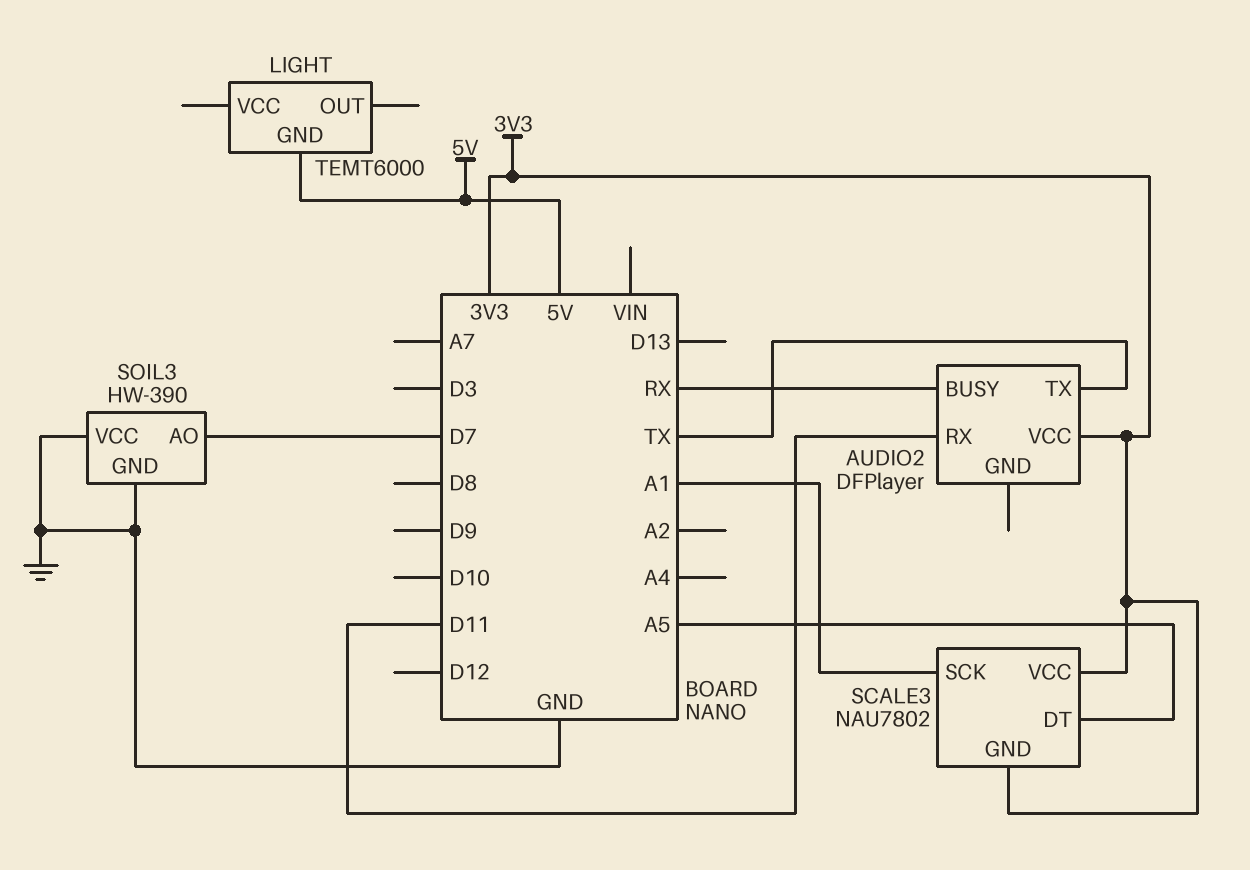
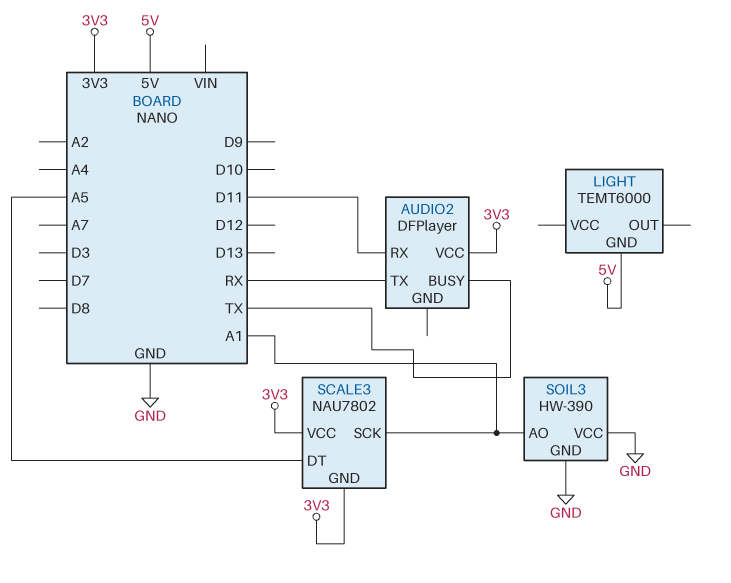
AUDIO2 pin BUSY: RX -> TX
AUDIO2 pin TX: TX -> RX
SOIL3 pin AO: D7 -> A1

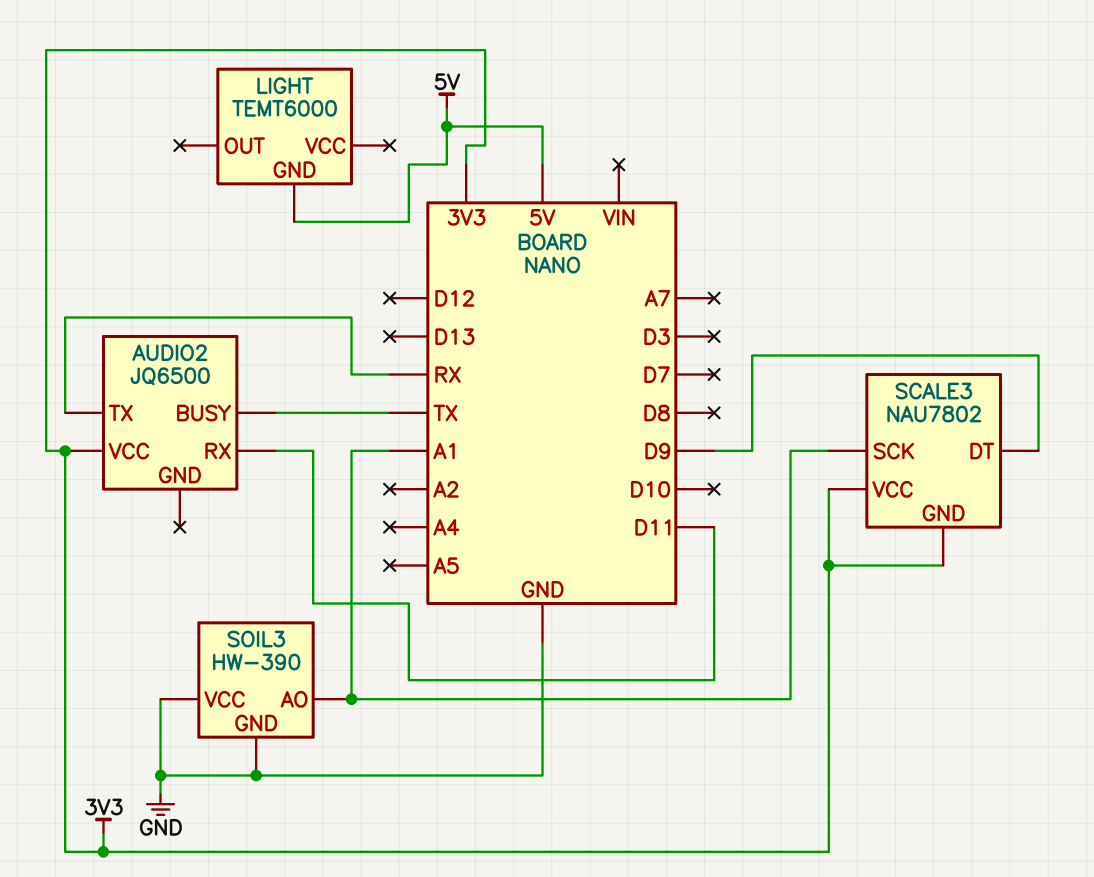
AUDIO2: DFPlayer -> JQ6500
SCALE3 pin DT: A5 -> D9

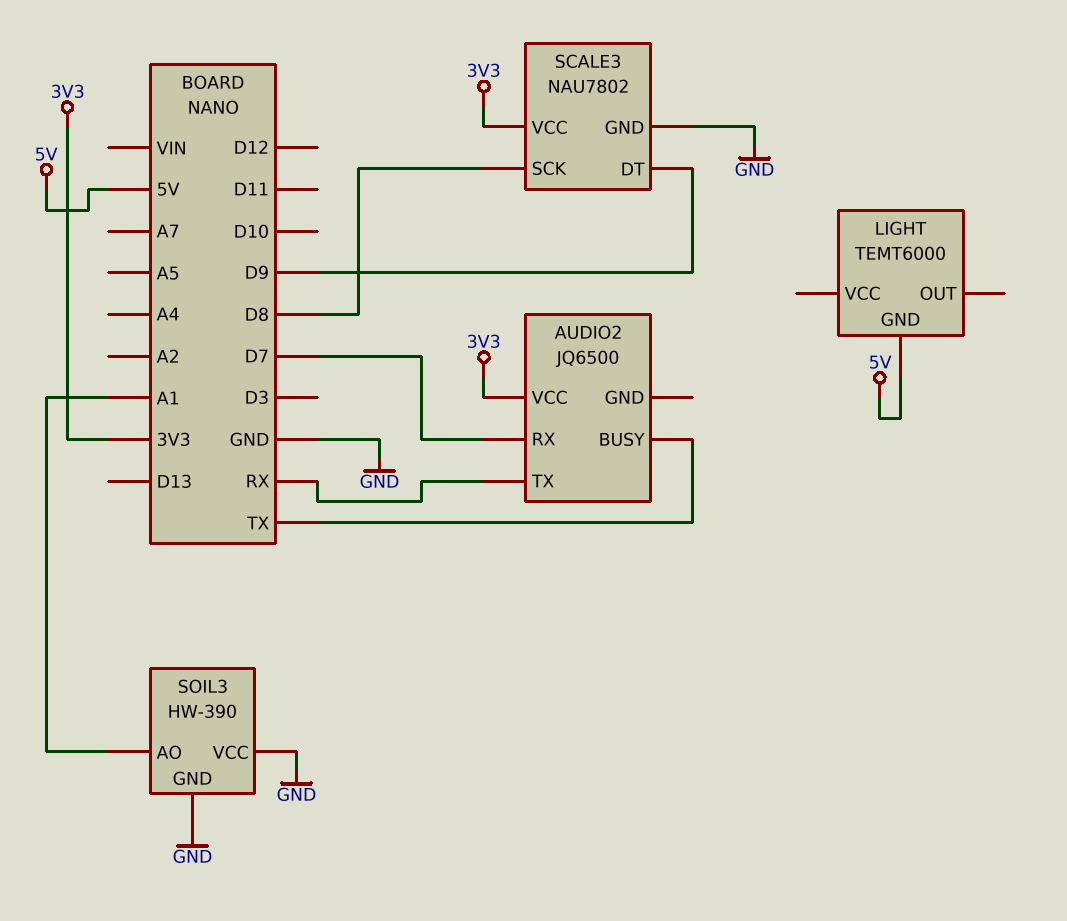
AUDIO2 pin RX: D11 -> D7
SCALE3 pin GND: 3V3 -> GND
SCALE3 pin SCK: A1 -> D8

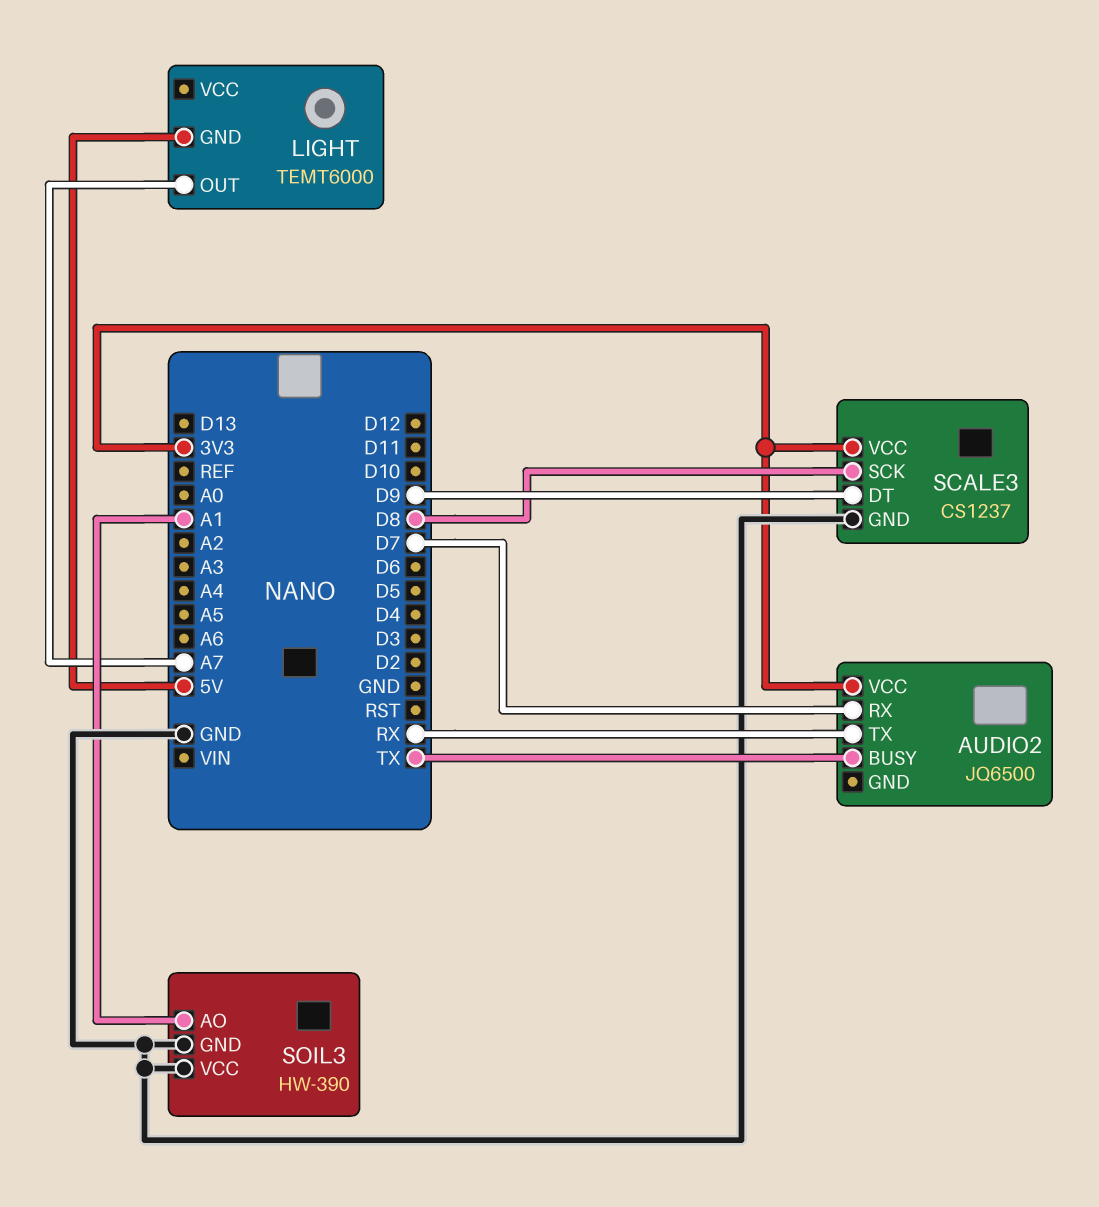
LIGHT pin OUT: none -> A7
SCALE3: NAU7802 -> CS1237

